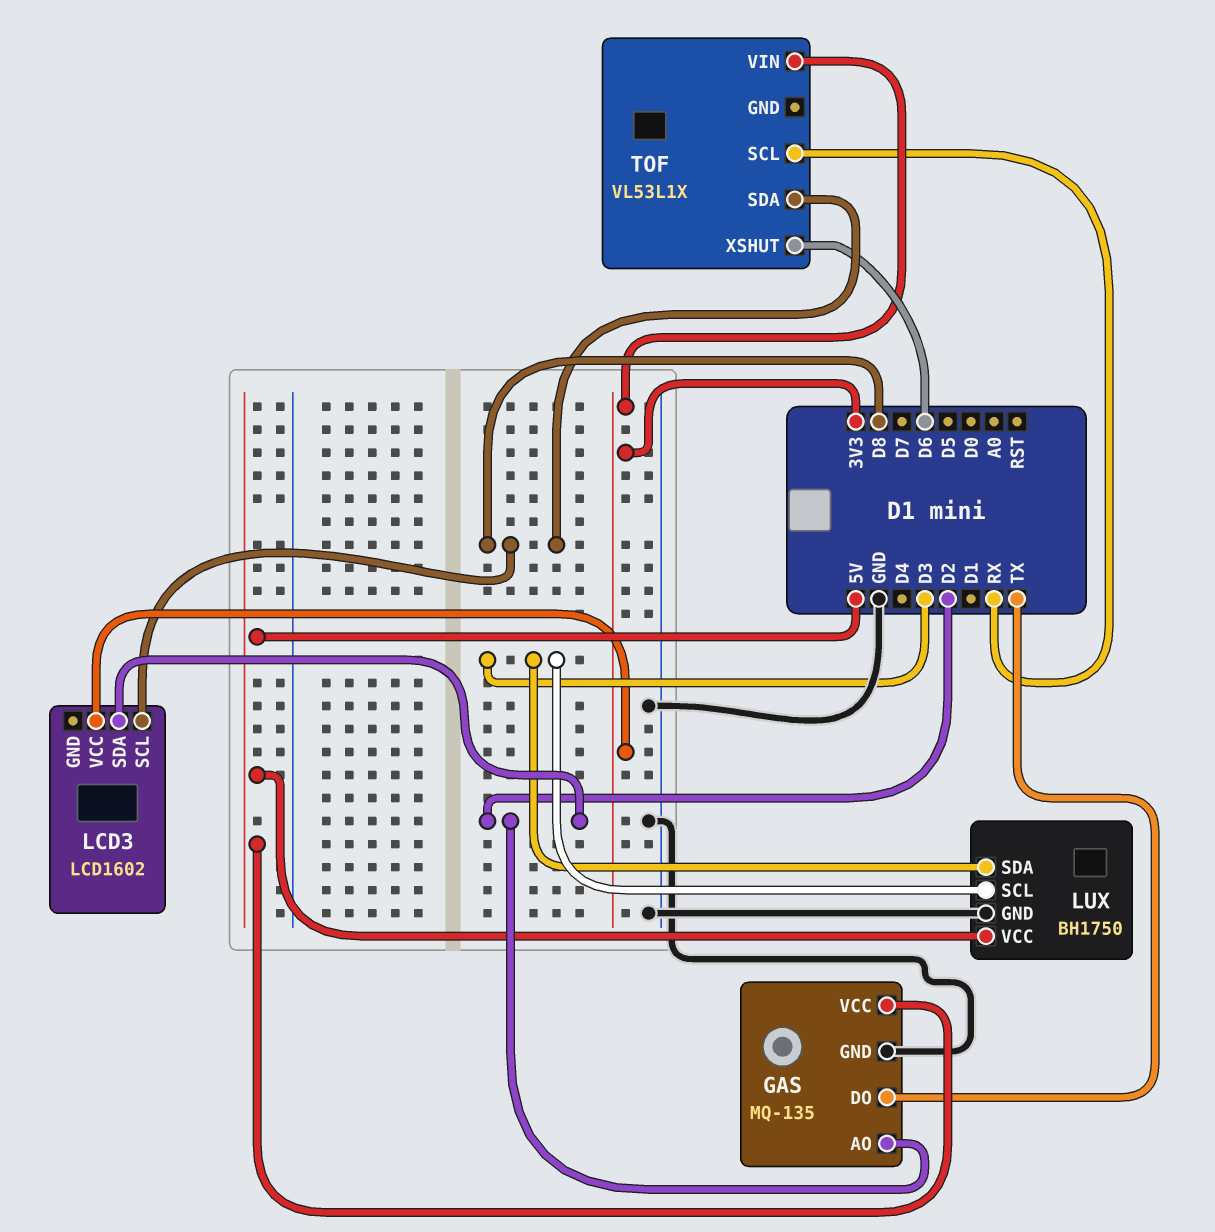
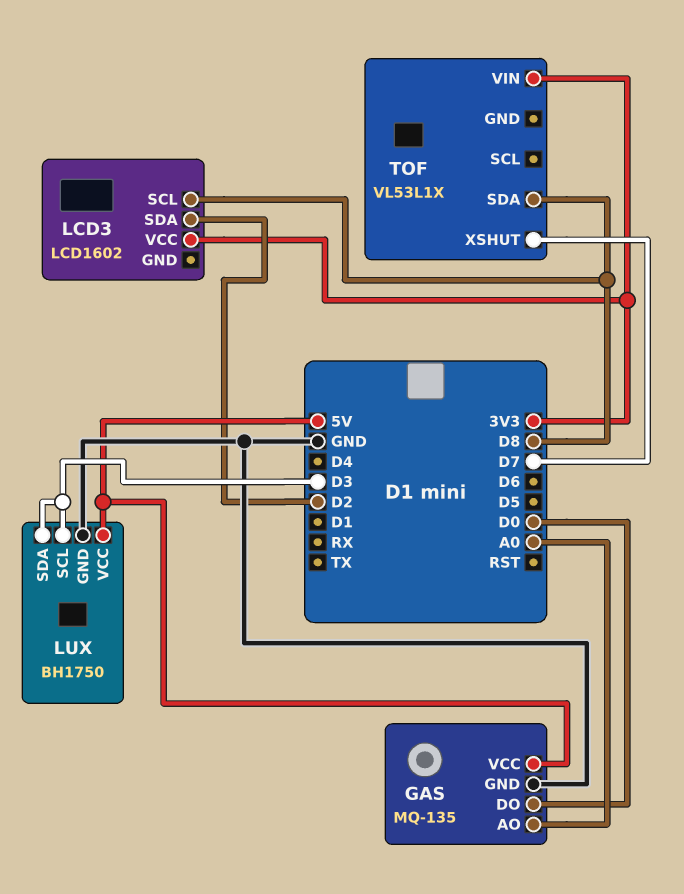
GAS pin AO: D2 -> A0
GAS pin DO: TX -> D0
TOF pin SCL: RX -> none
TOF pin XSHUT: D6 -> D7

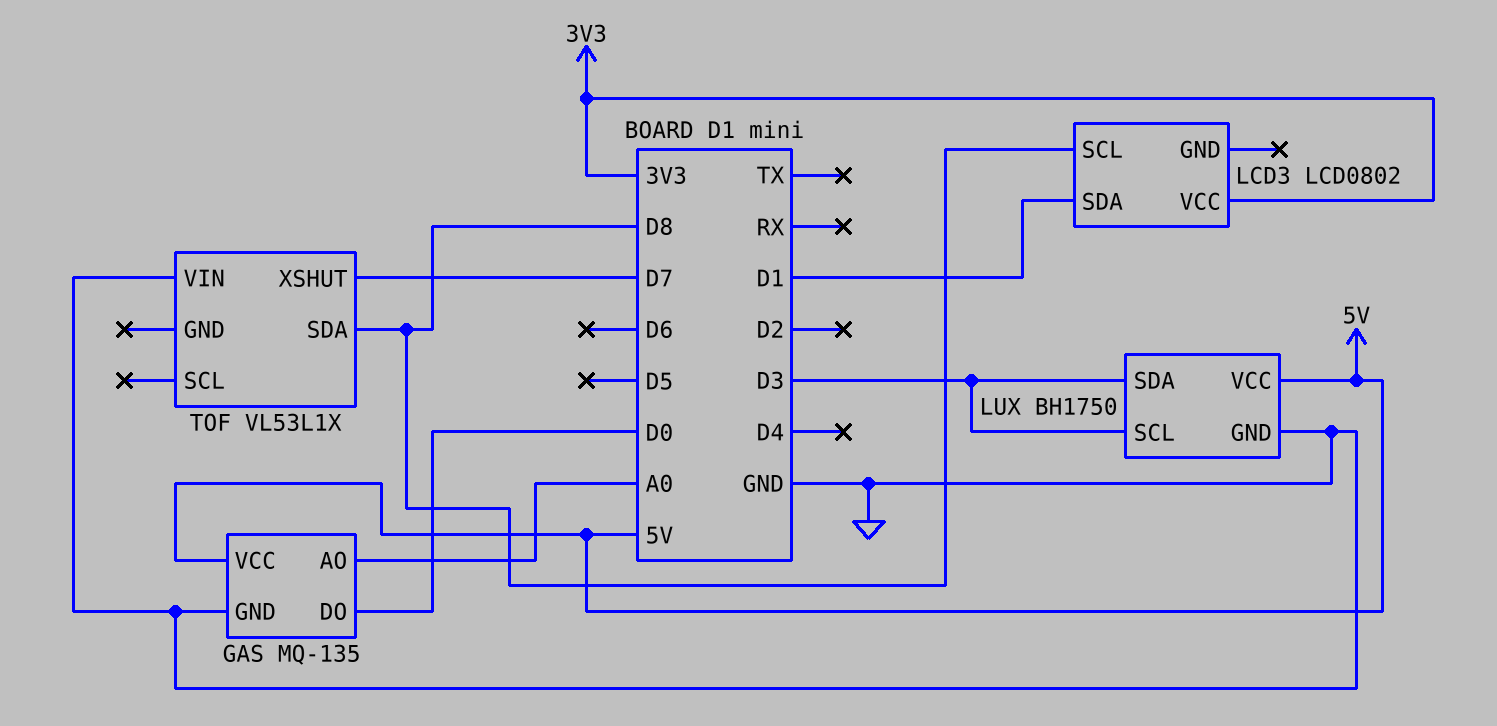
LCD3: LCD1602 -> LCD0802
LCD3 pin SDA: D2 -> D1
TOF pin VIN: 3V3 -> GND

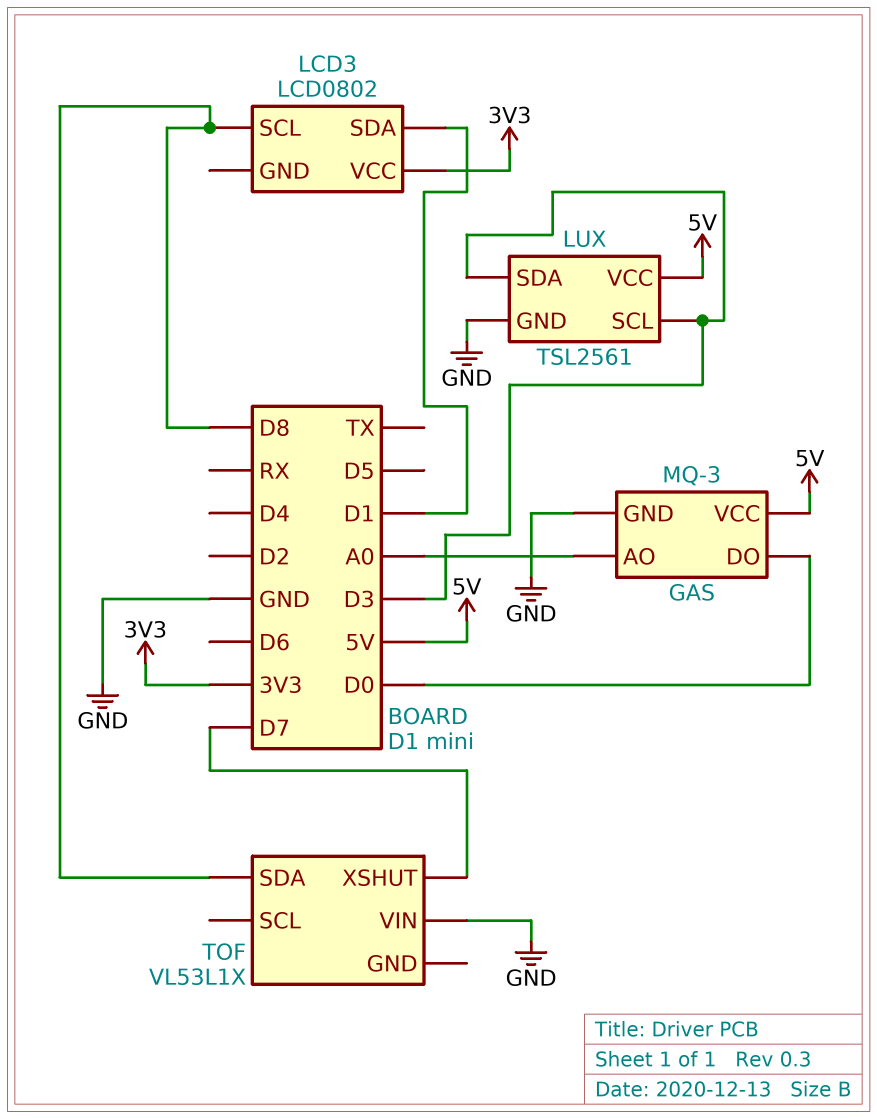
GAS: MQ-135 -> MQ-3
LUX: BH1750 -> TSL2561

